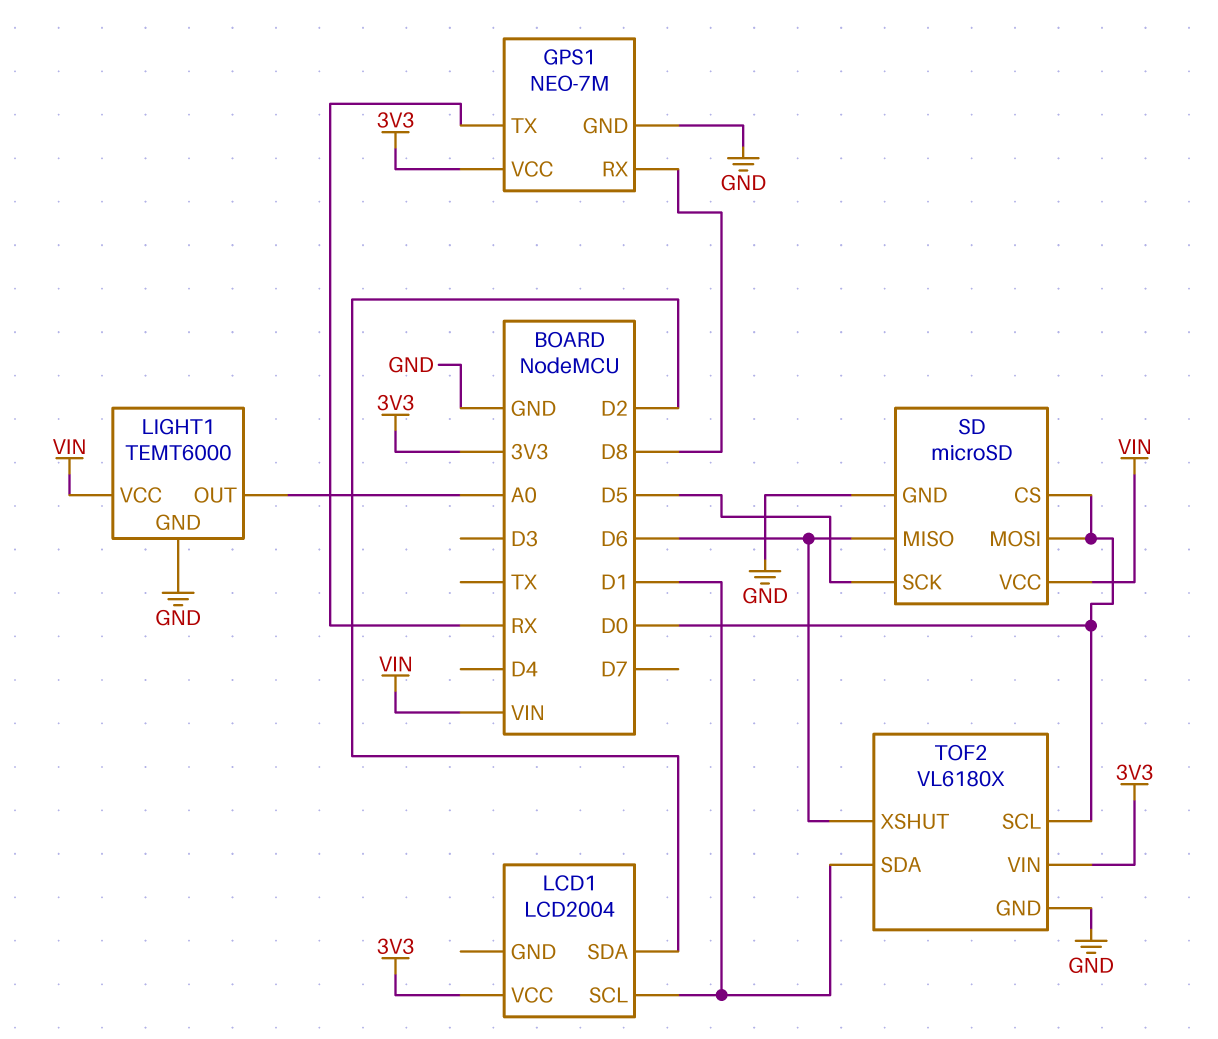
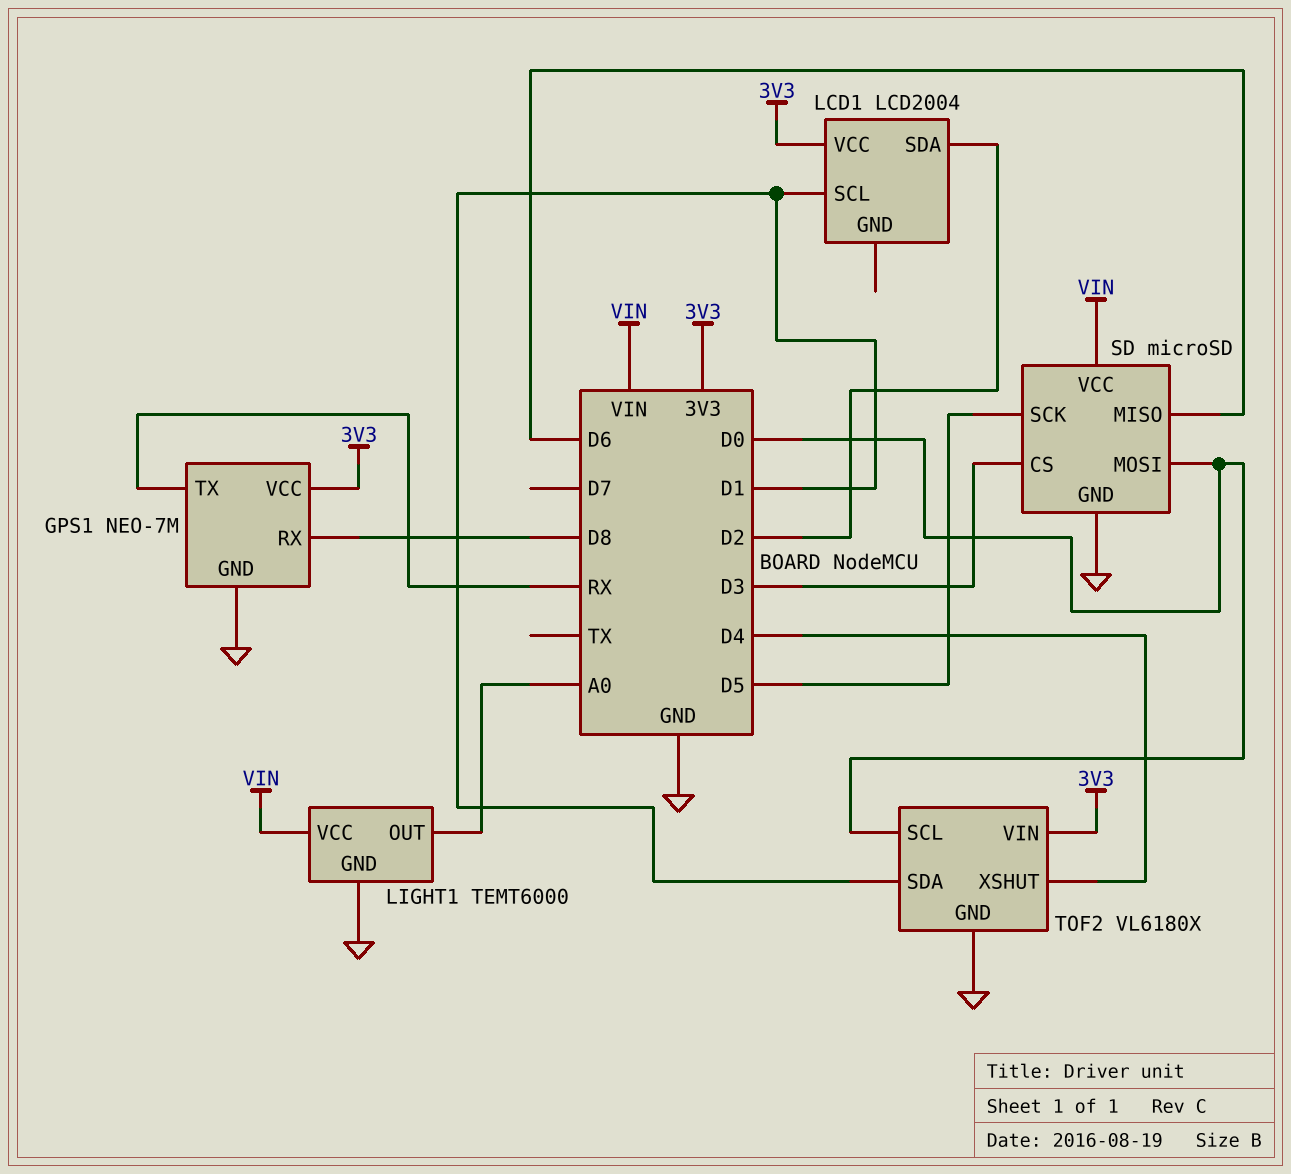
SD pin CS: D0 -> D3
TOF2 pin XSHUT: D6 -> D4

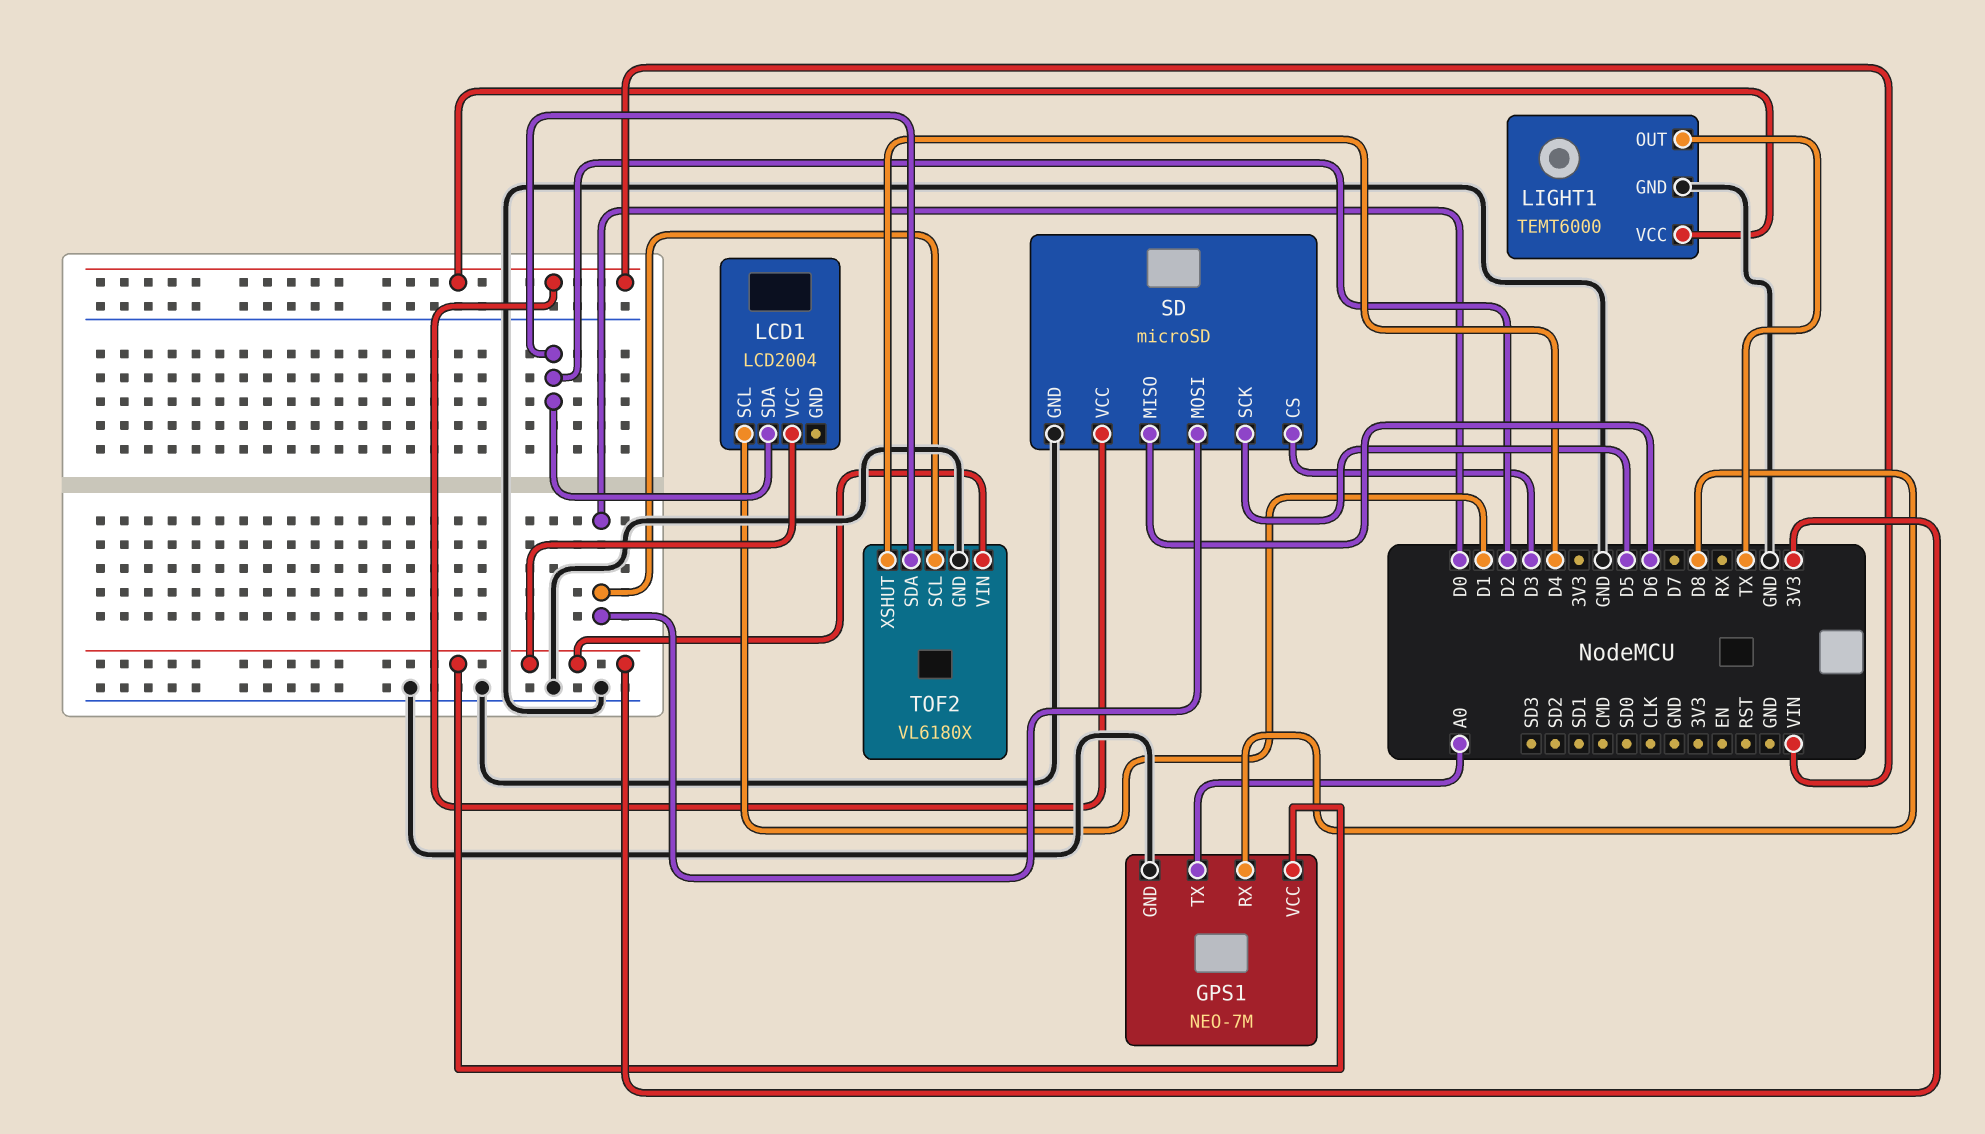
GPS1 pin TX: RX -> A0
LIGHT1 pin OUT: A0 -> TX
TOF2 pin SDA: D1 -> D2

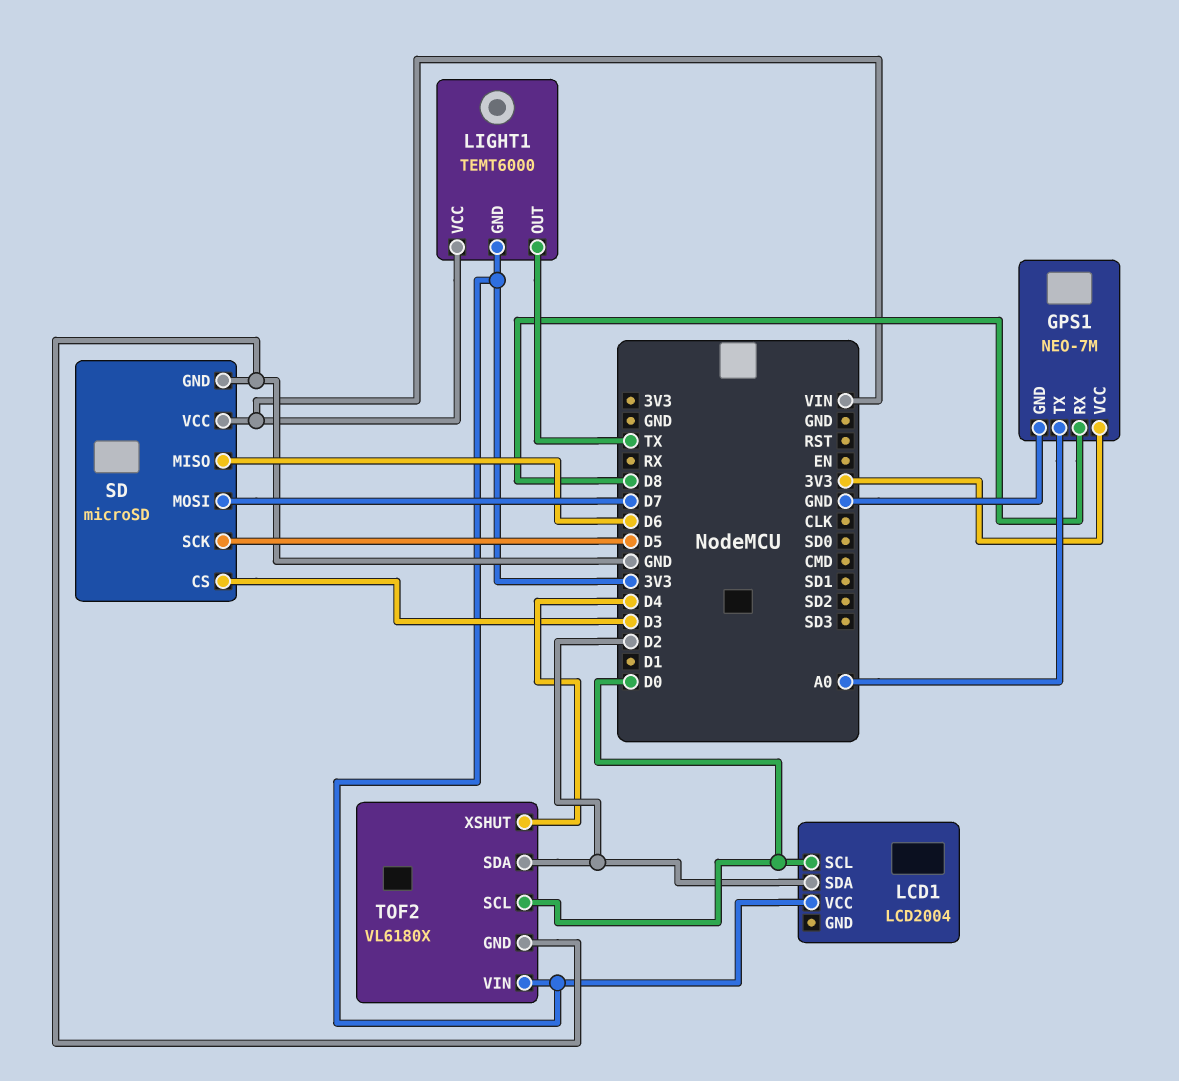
LCD1 pin SCL: D1 -> D0
LIGHT1 pin GND: GND -> 3V3
SD pin MOSI: D0 -> D7

